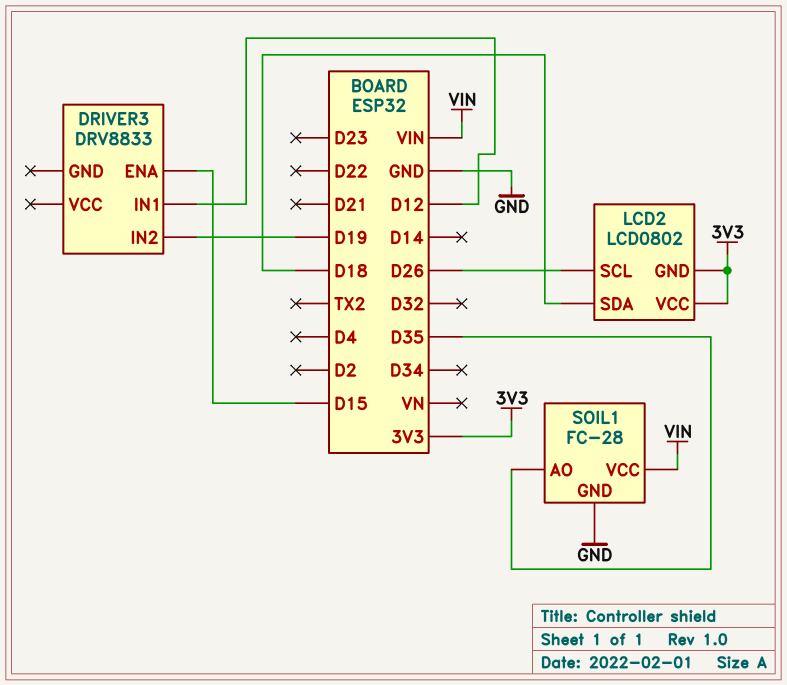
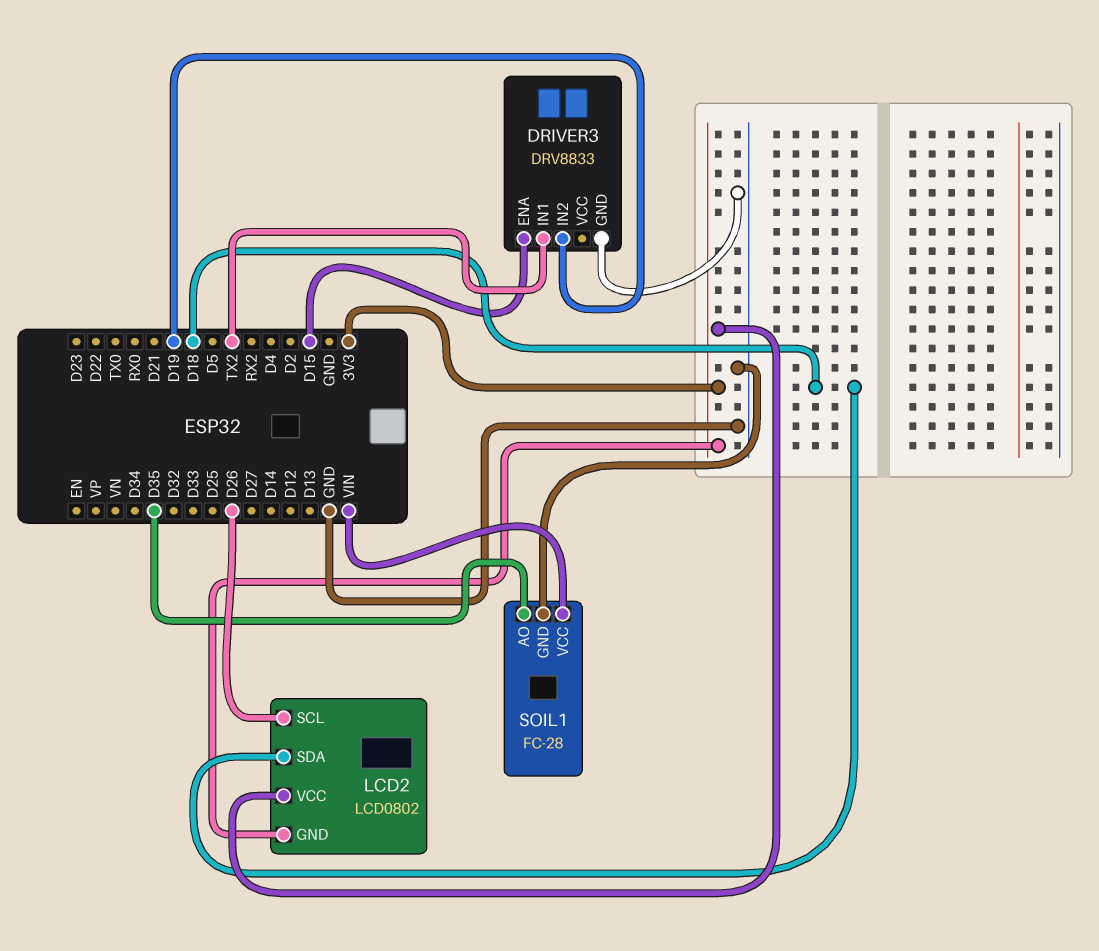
DRIVER3 pin GND: none -> GND
DRIVER3 pin IN1: D12 -> TX2

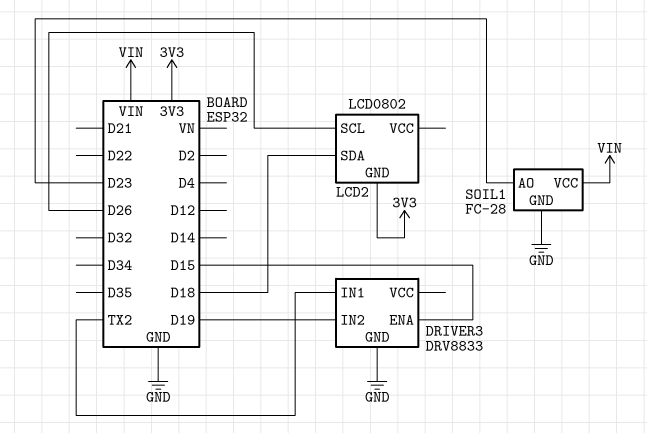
LCD2 pin VCC: 3V3 -> none
SOIL1 pin AO: D35 -> D23

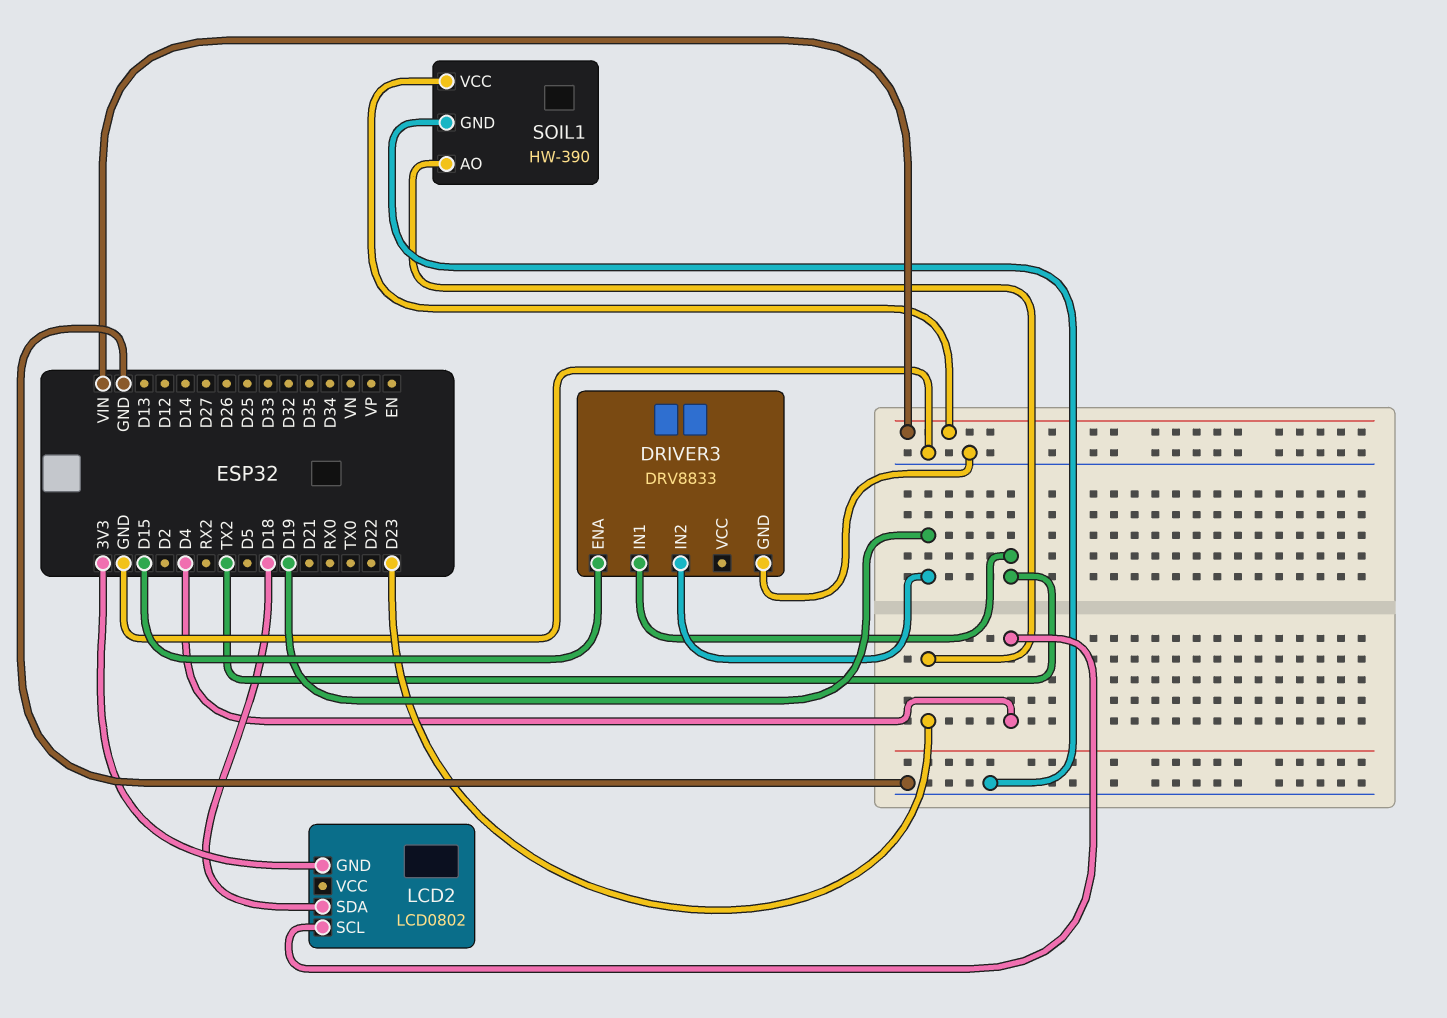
LCD2 pin SCL: D26 -> D4
SOIL1: FC-28 -> HW-390

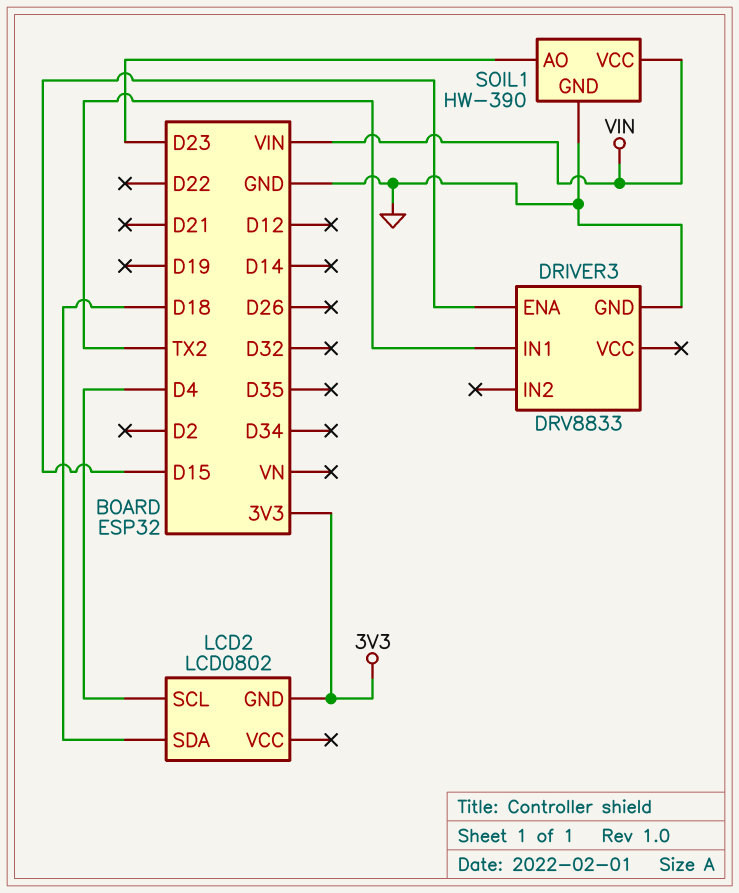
DRIVER3 pin IN2: D19 -> none

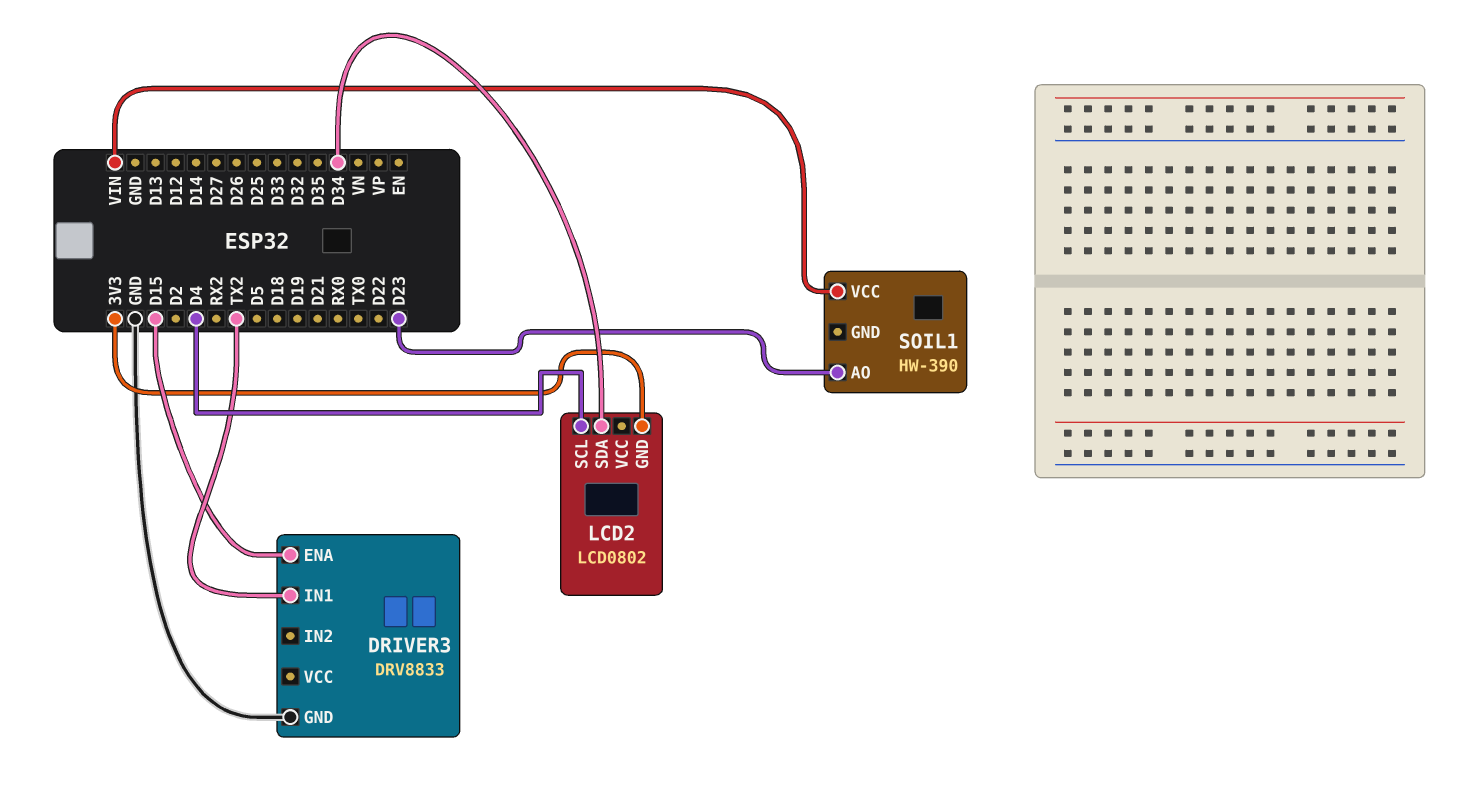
LCD2 pin SDA: D18 -> D34
SOIL1 pin GND: GND -> none

